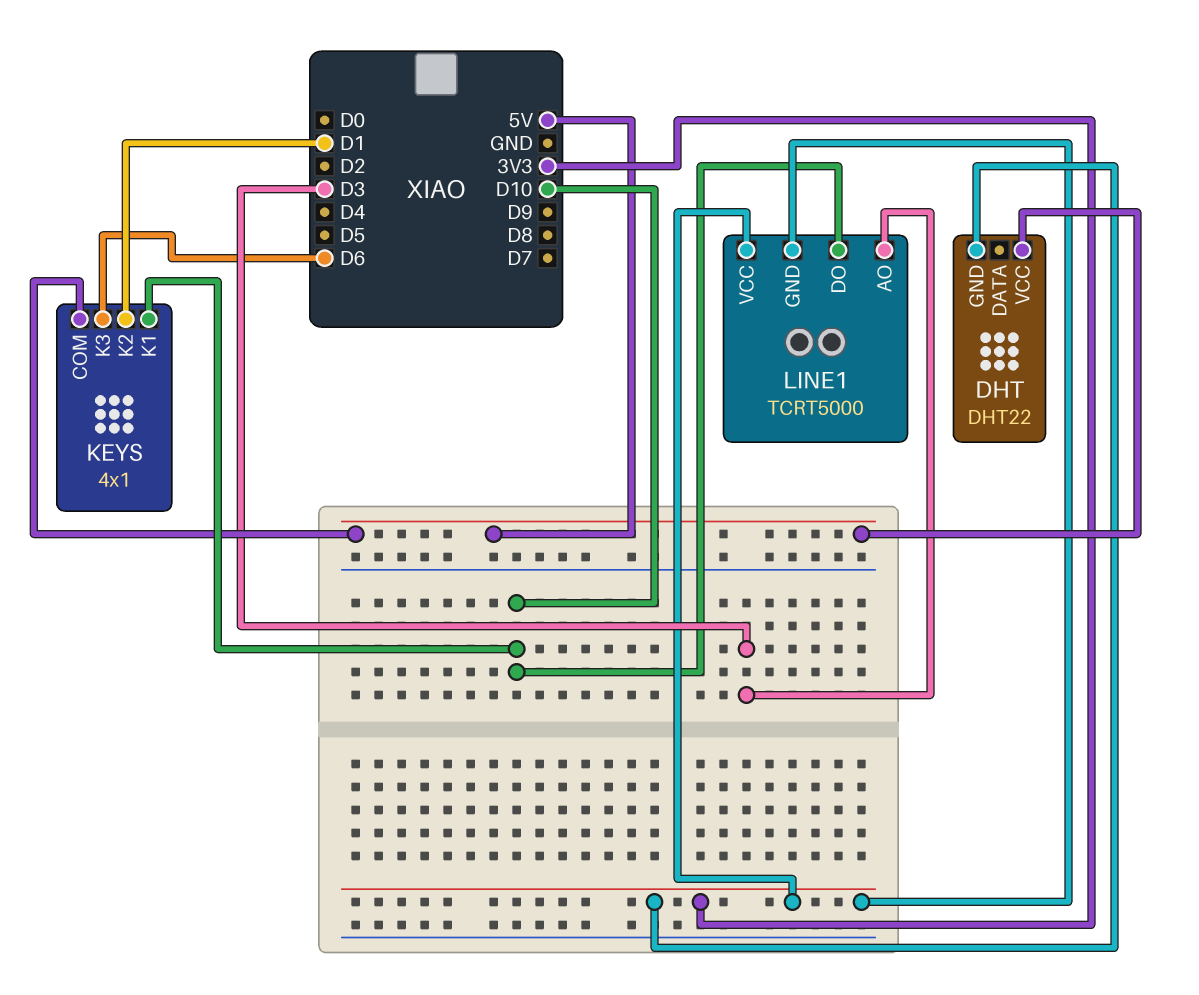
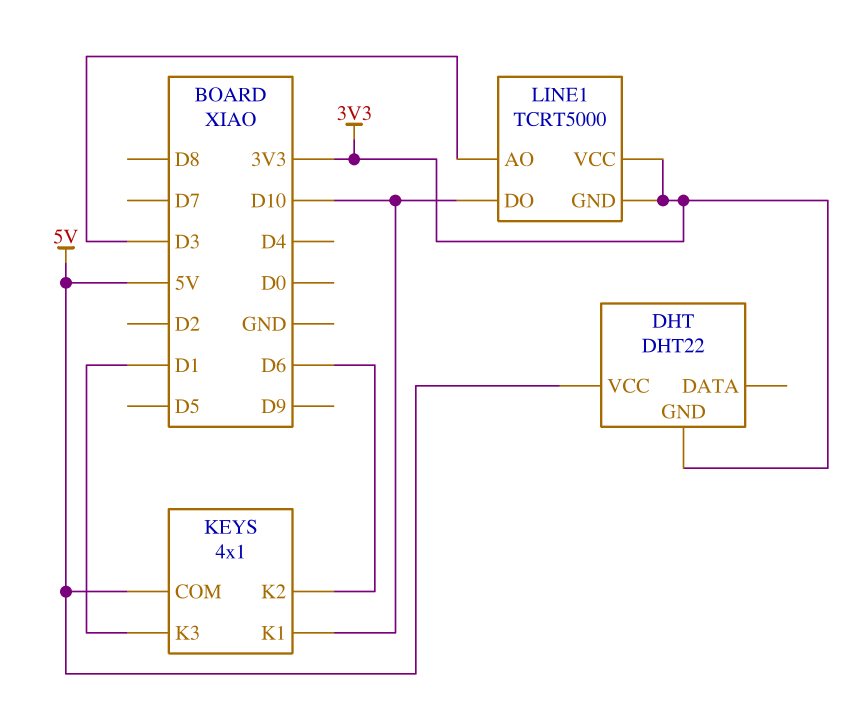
KEYS pin K2: D1 -> D6
KEYS pin K3: D6 -> D1

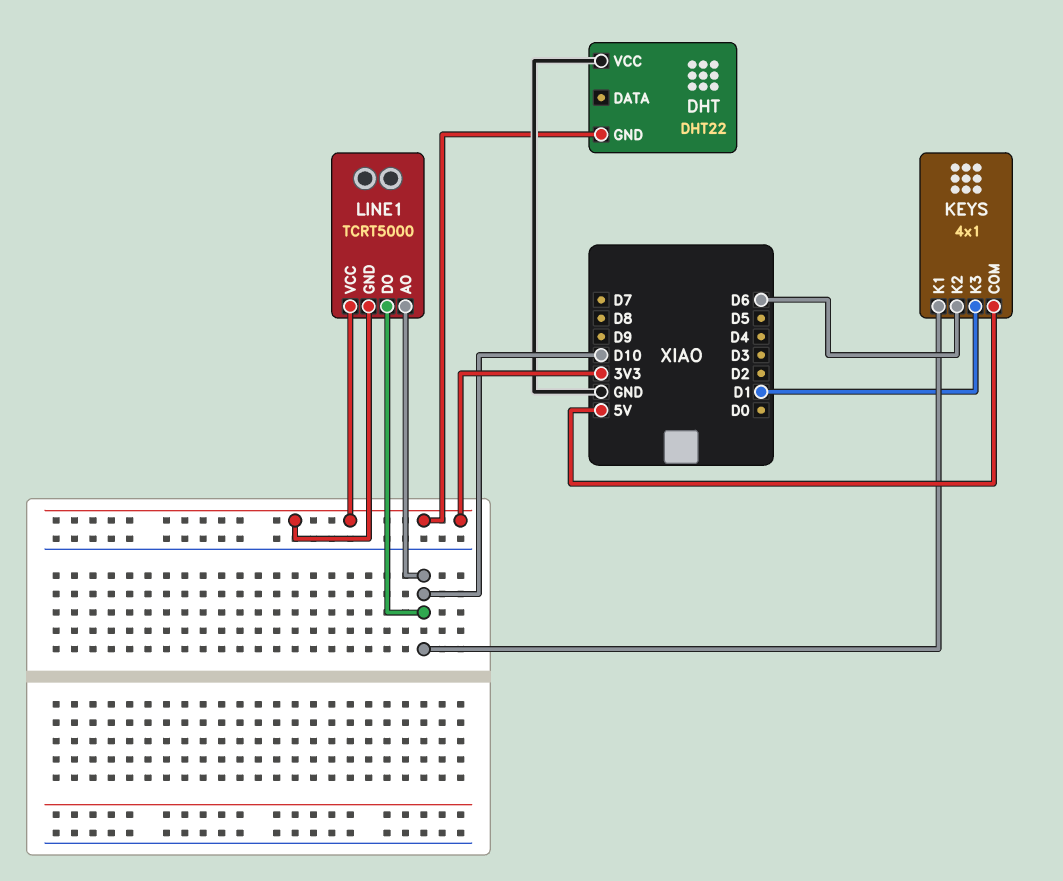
DHT pin VCC: 5V -> GND
LINE1 pin AO: D3 -> D10

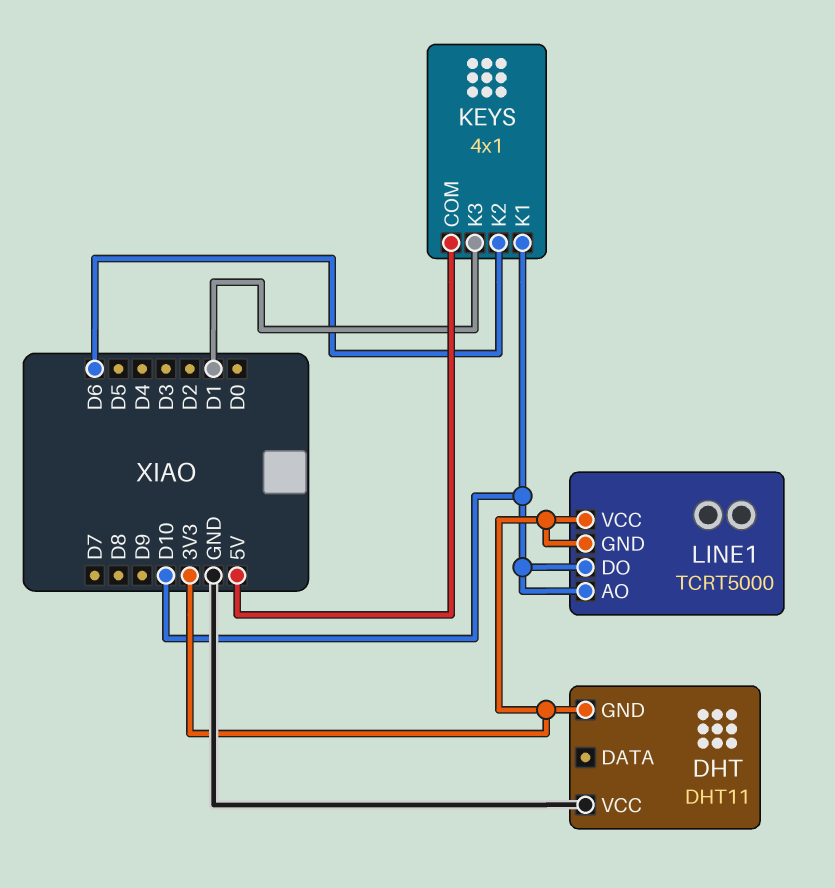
DHT: DHT22 -> DHT11

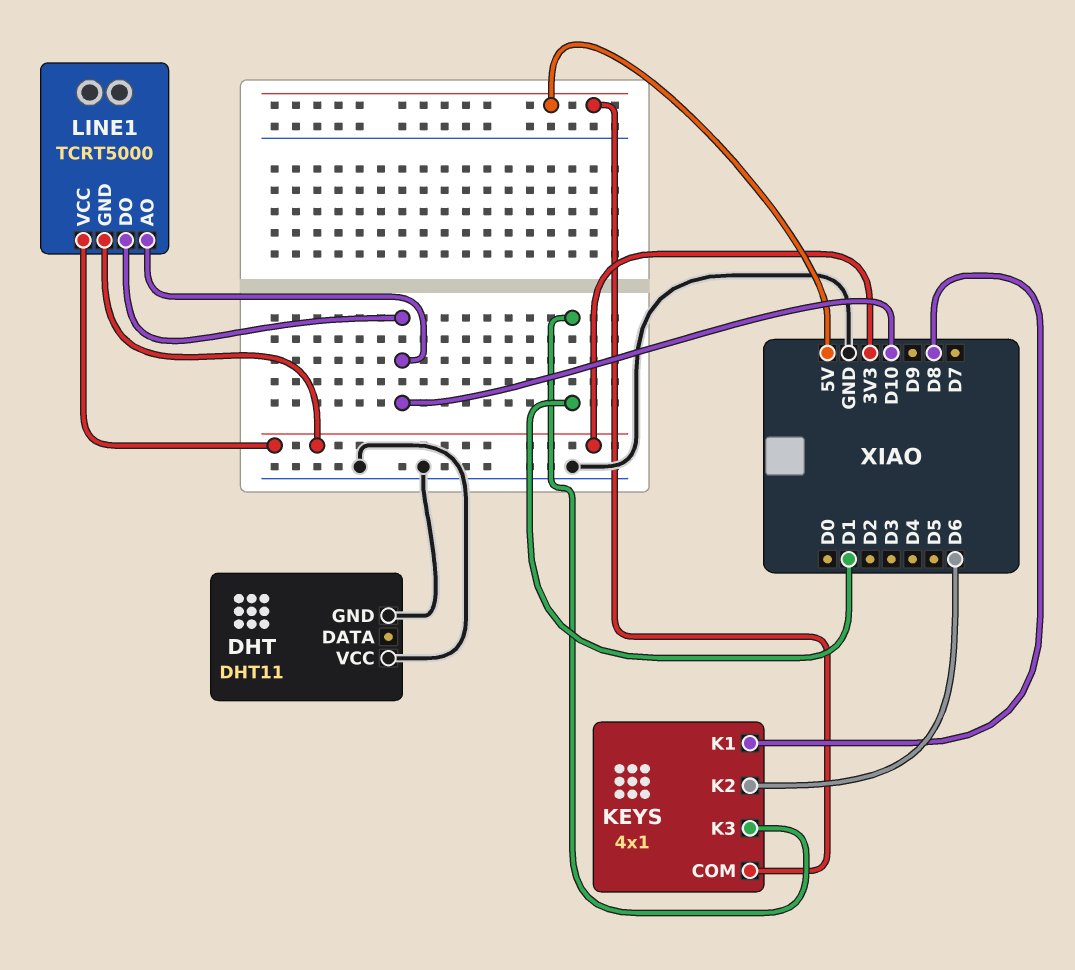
DHT pin GND: 3V3 -> GND
KEYS pin K1: D10 -> D8

